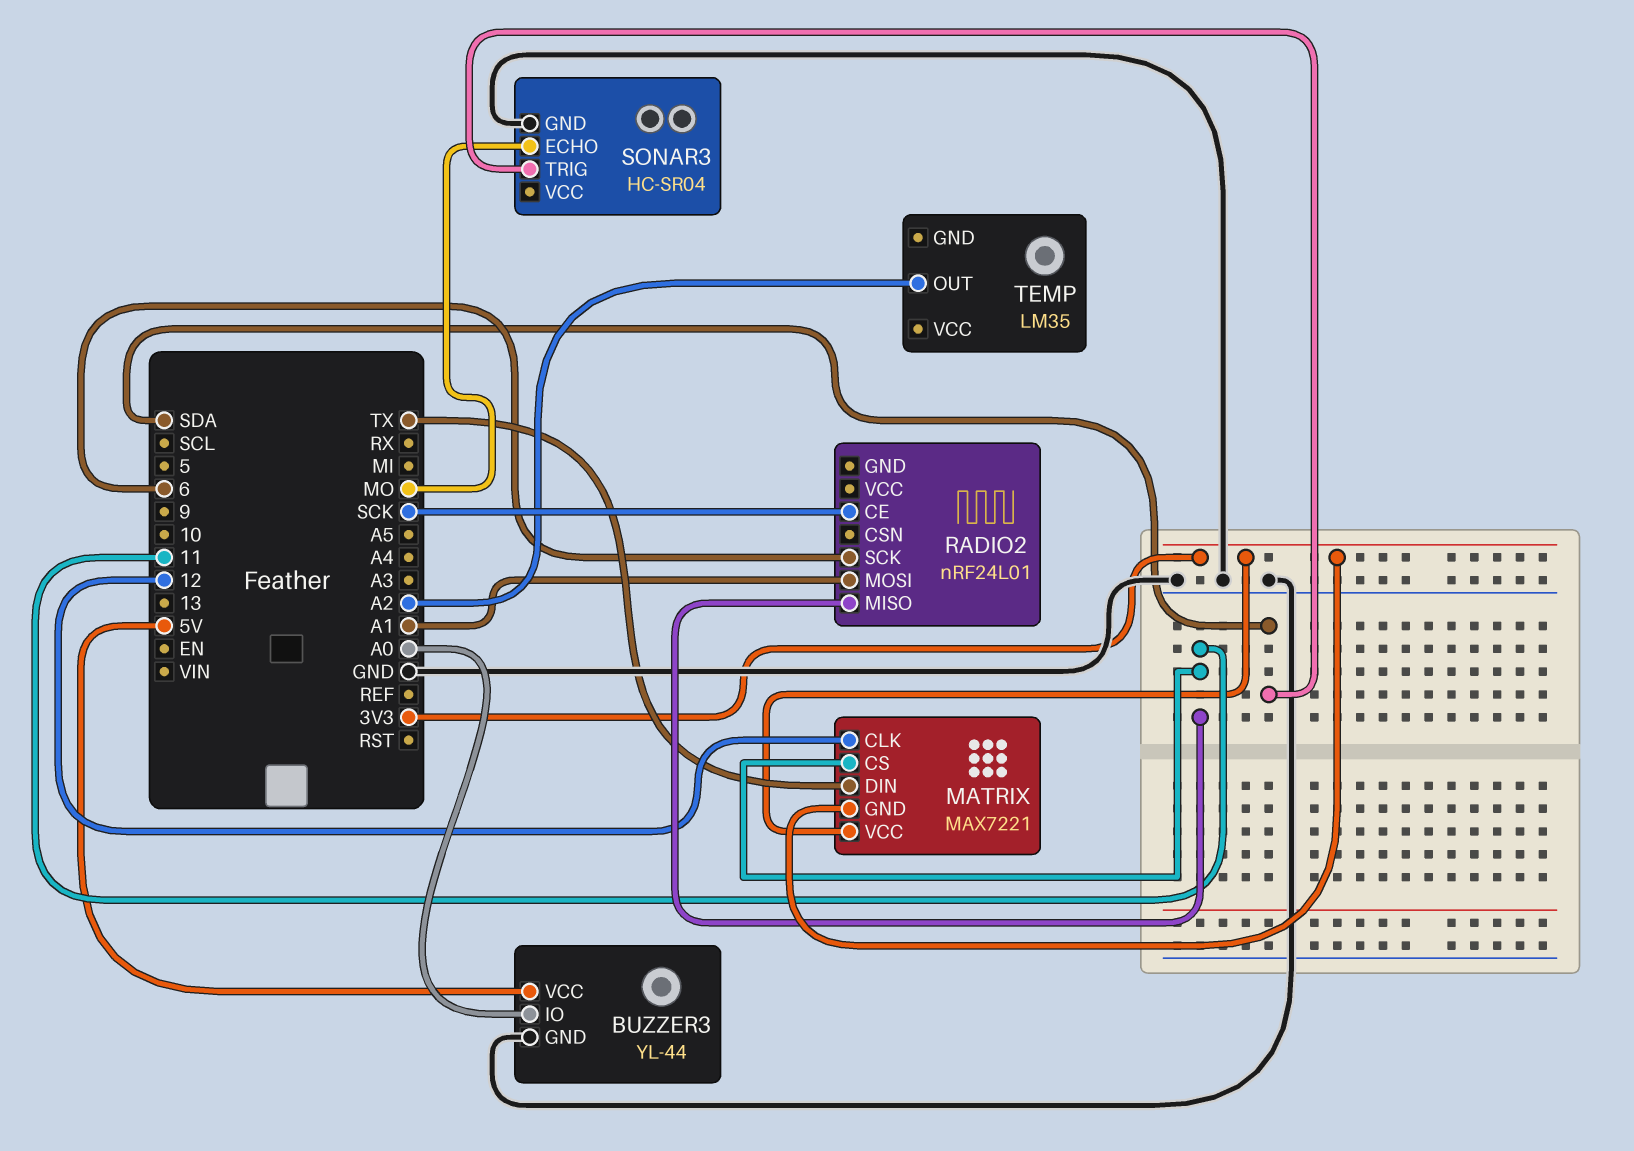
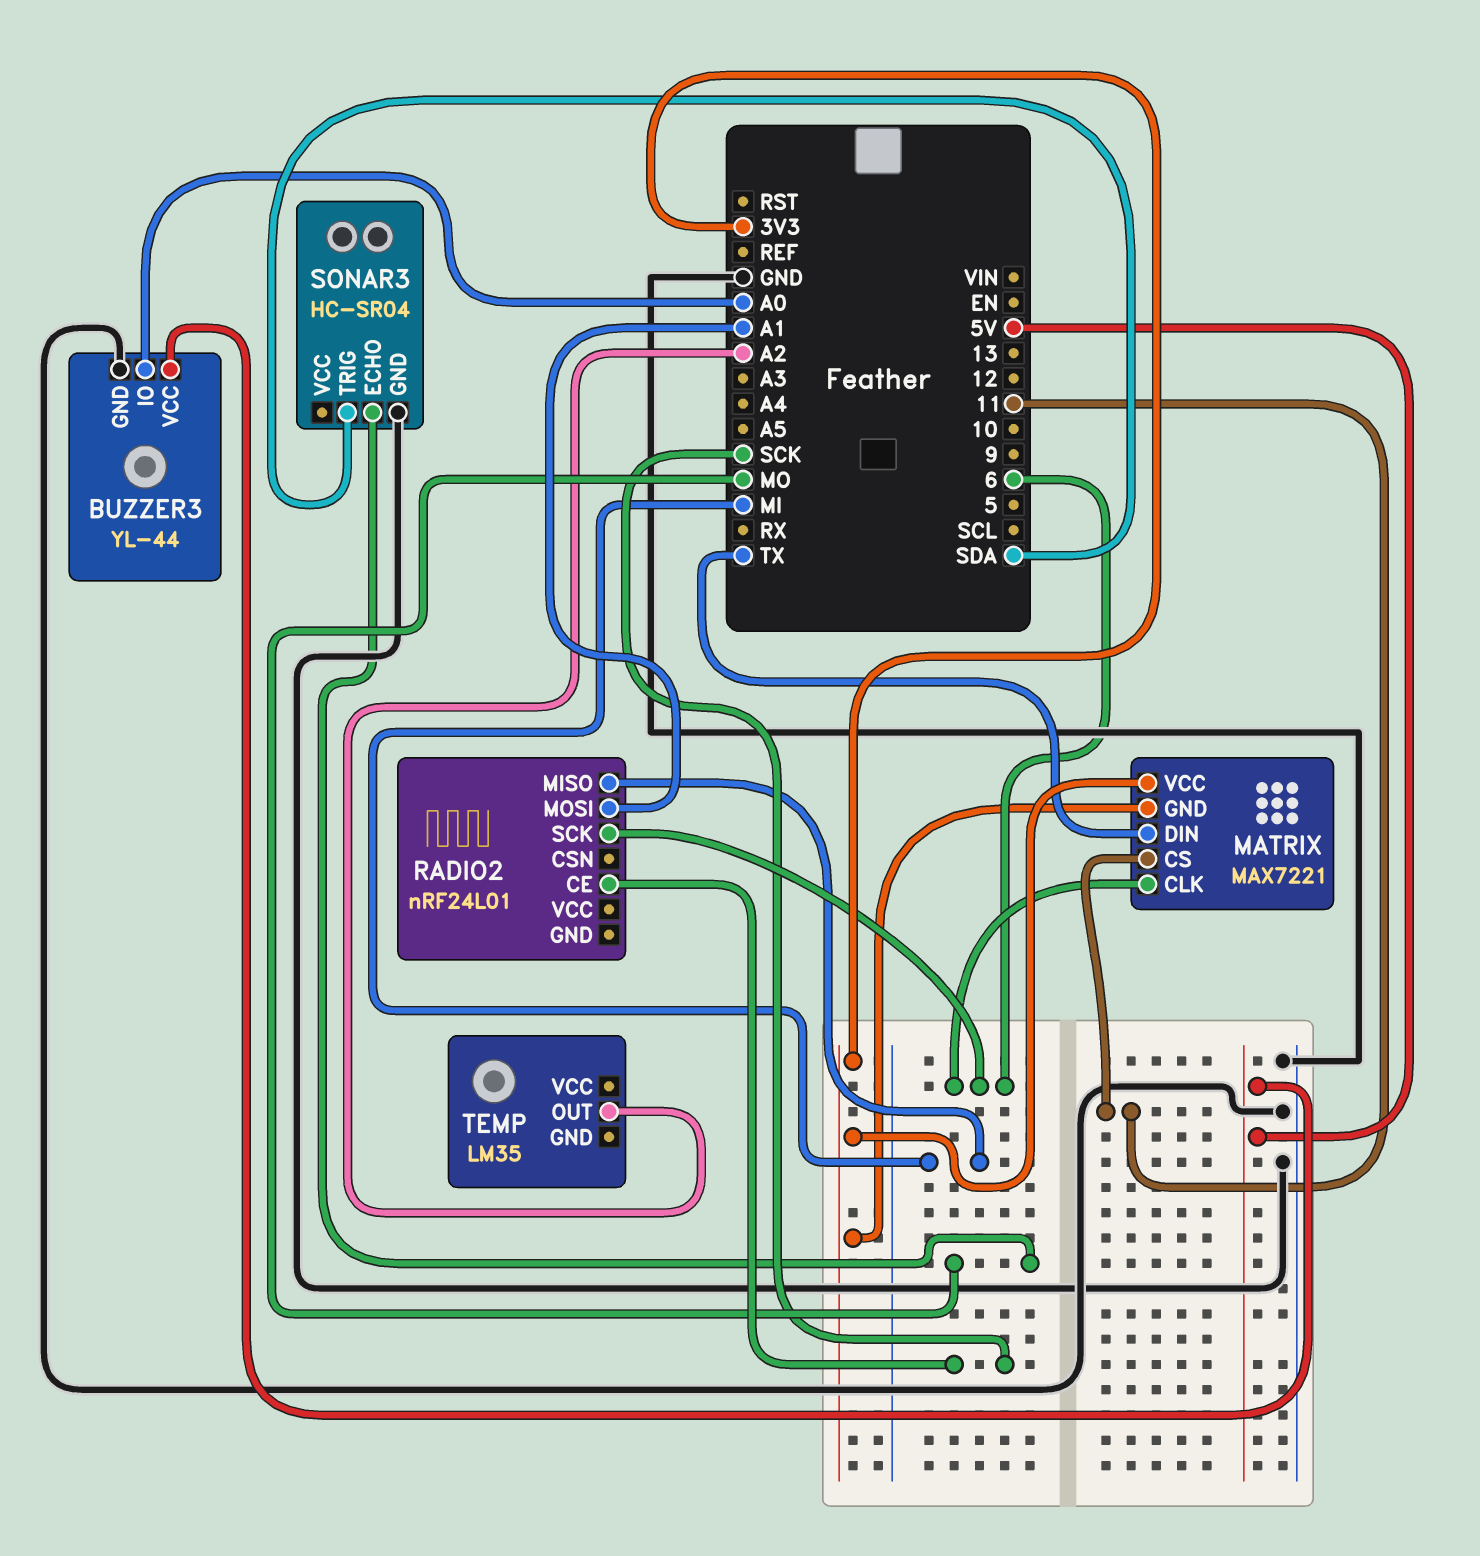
MATRIX pin CLK: 12 -> 6
RADIO2 pin MISO: 11 -> MI

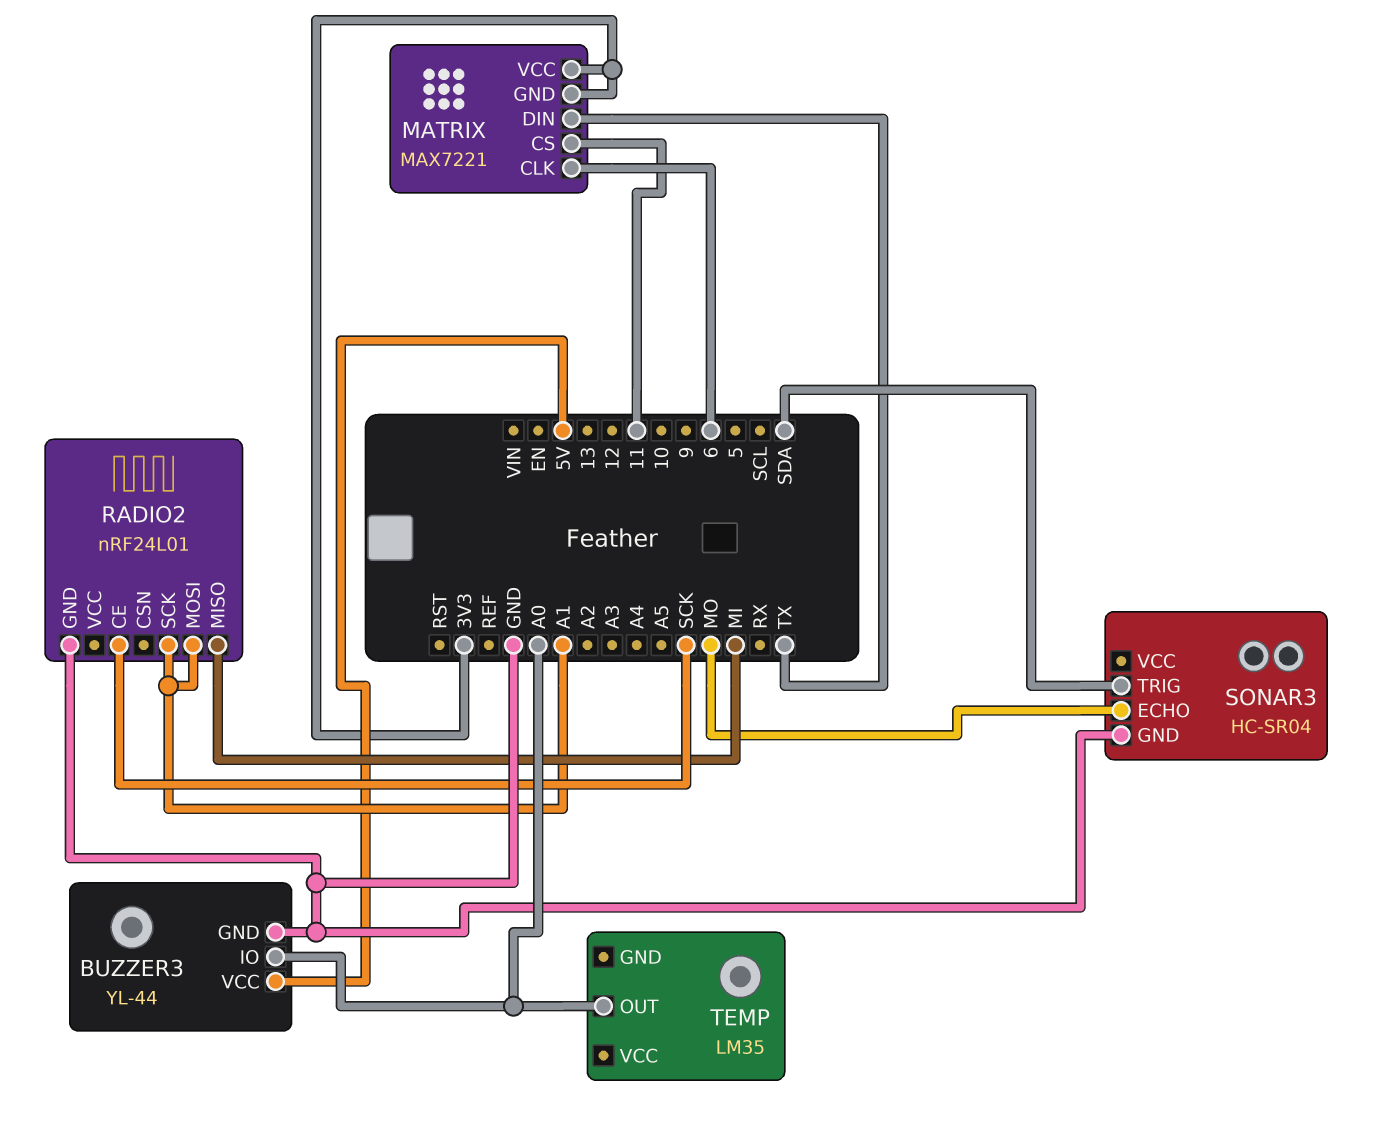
RADIO2 pin GND: none -> GND
RADIO2 pin SCK: 6 -> A1
TEMP pin OUT: A2 -> A0

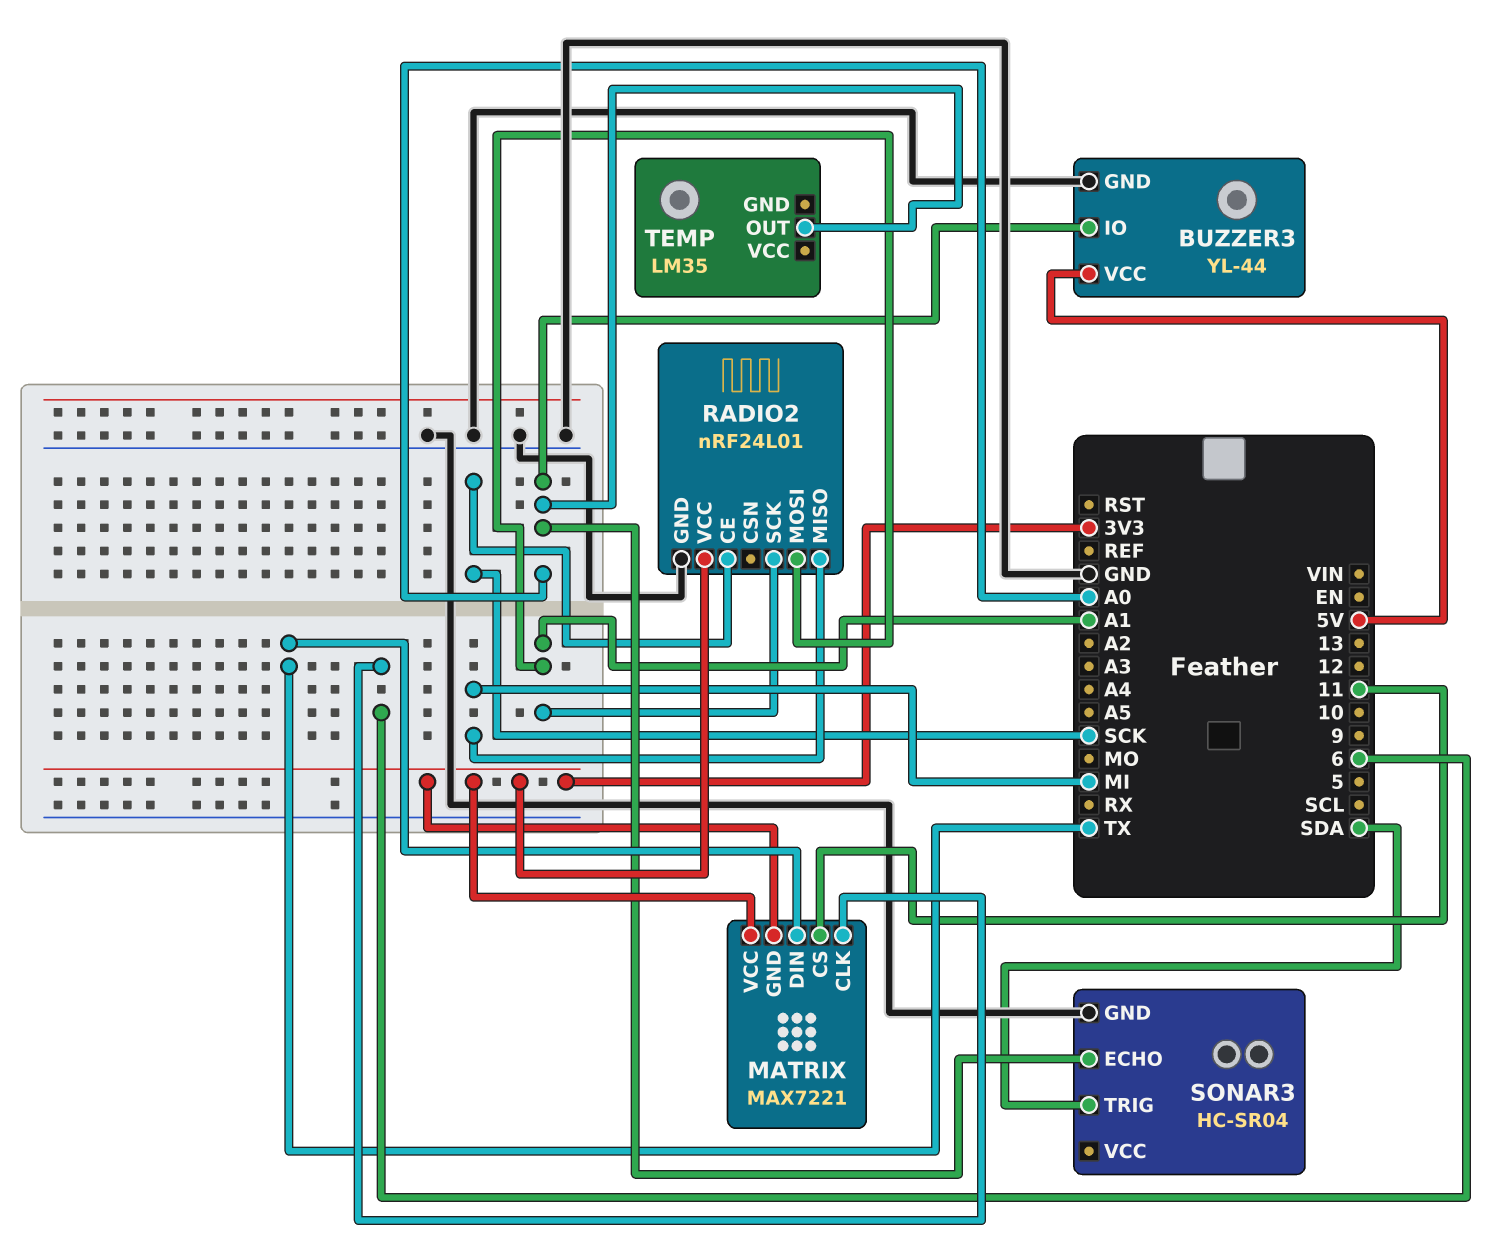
RADIO2 pin VCC: none -> 3V3
SONAR3 pin ECHO: MO -> A0

